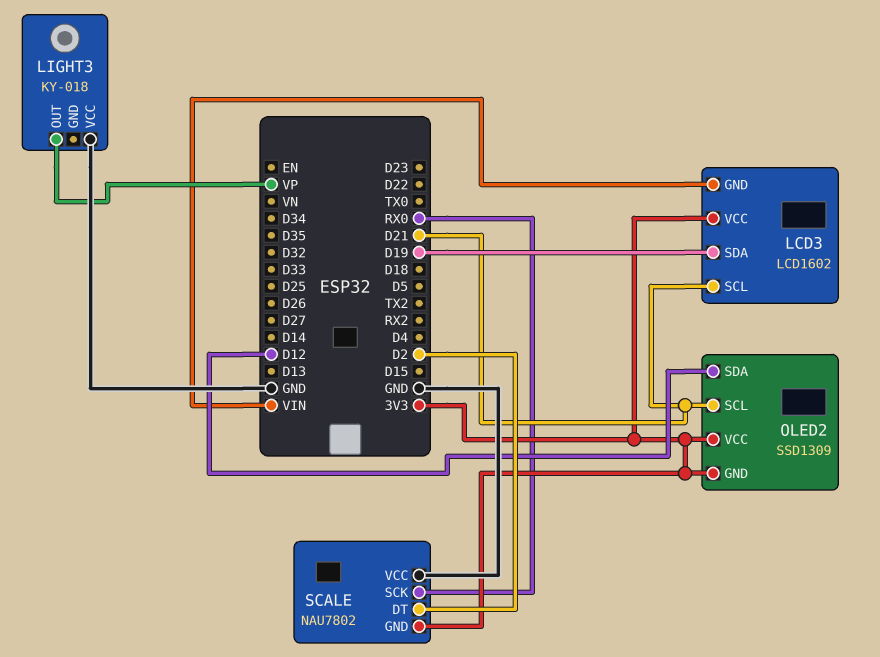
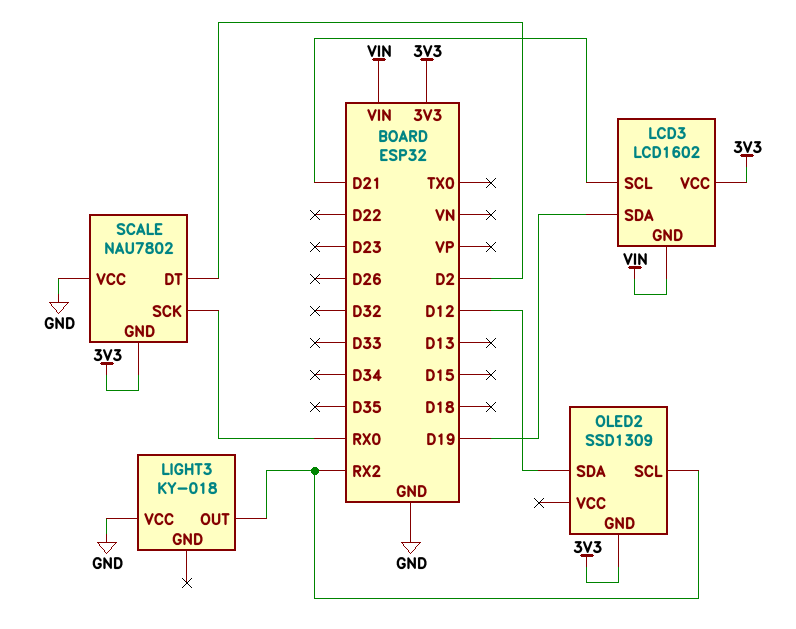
LIGHT3 pin OUT: VP -> RX2
OLED2 pin SCL: D21 -> RX2
OLED2 pin VCC: 3V3 -> none

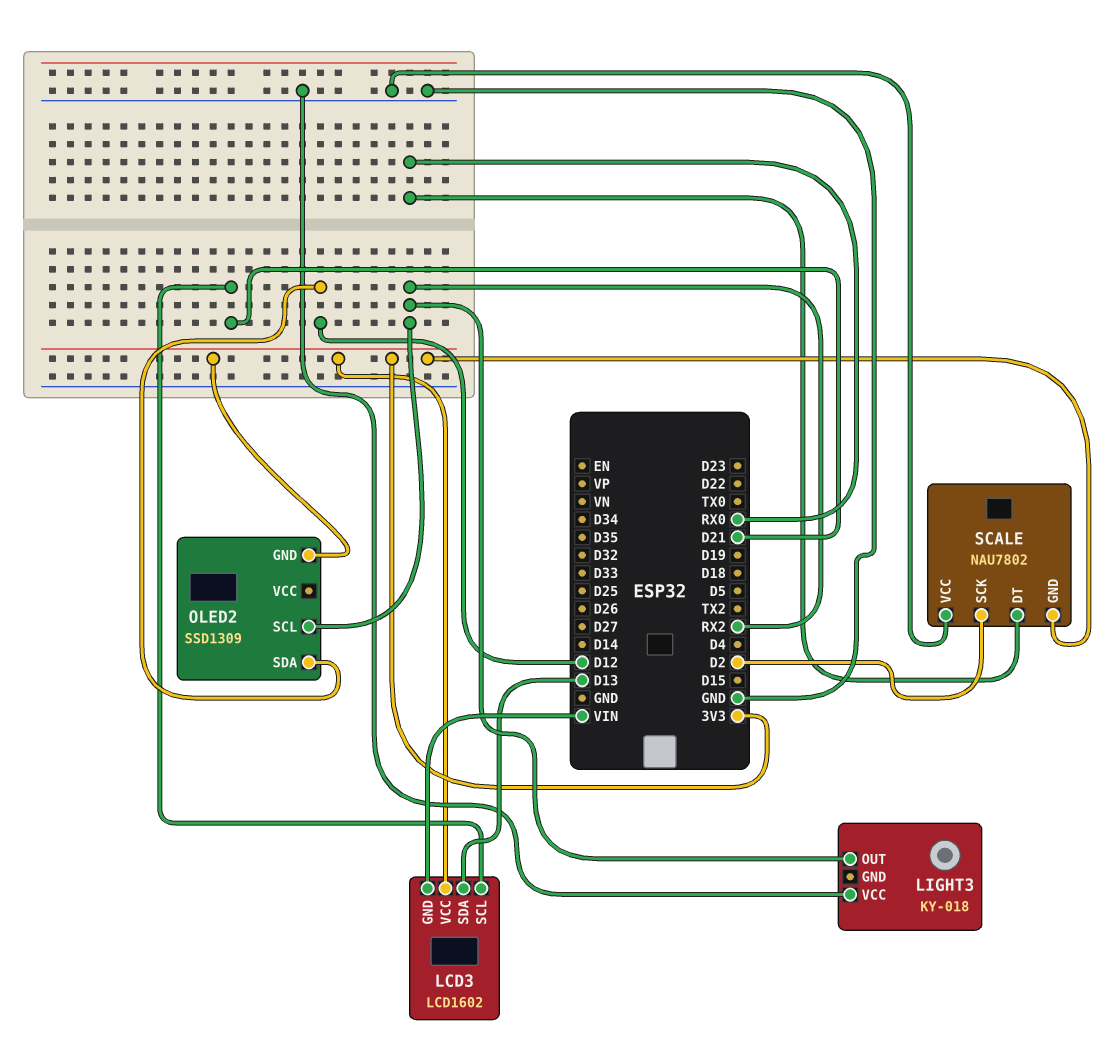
LCD3 pin SDA: D19 -> D13
SCALE pin DT: D2 -> RX0
SCALE pin SCK: RX0 -> D2

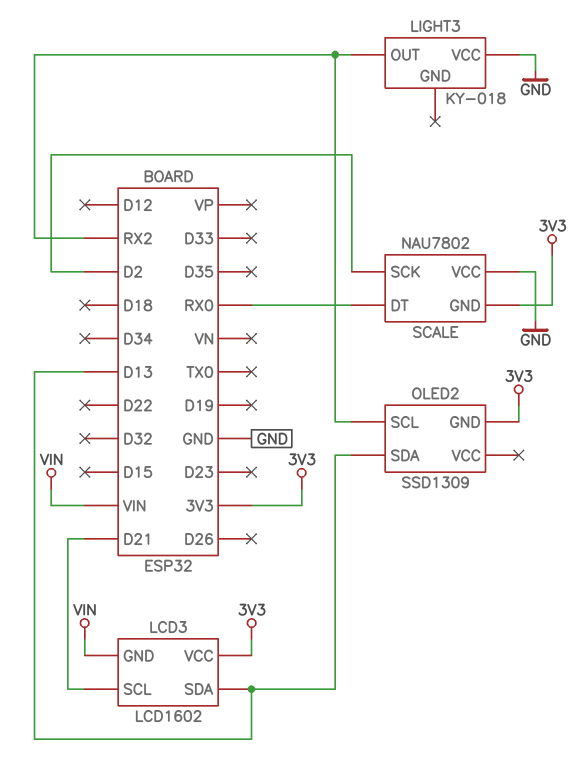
OLED2 pin SDA: D12 -> D13

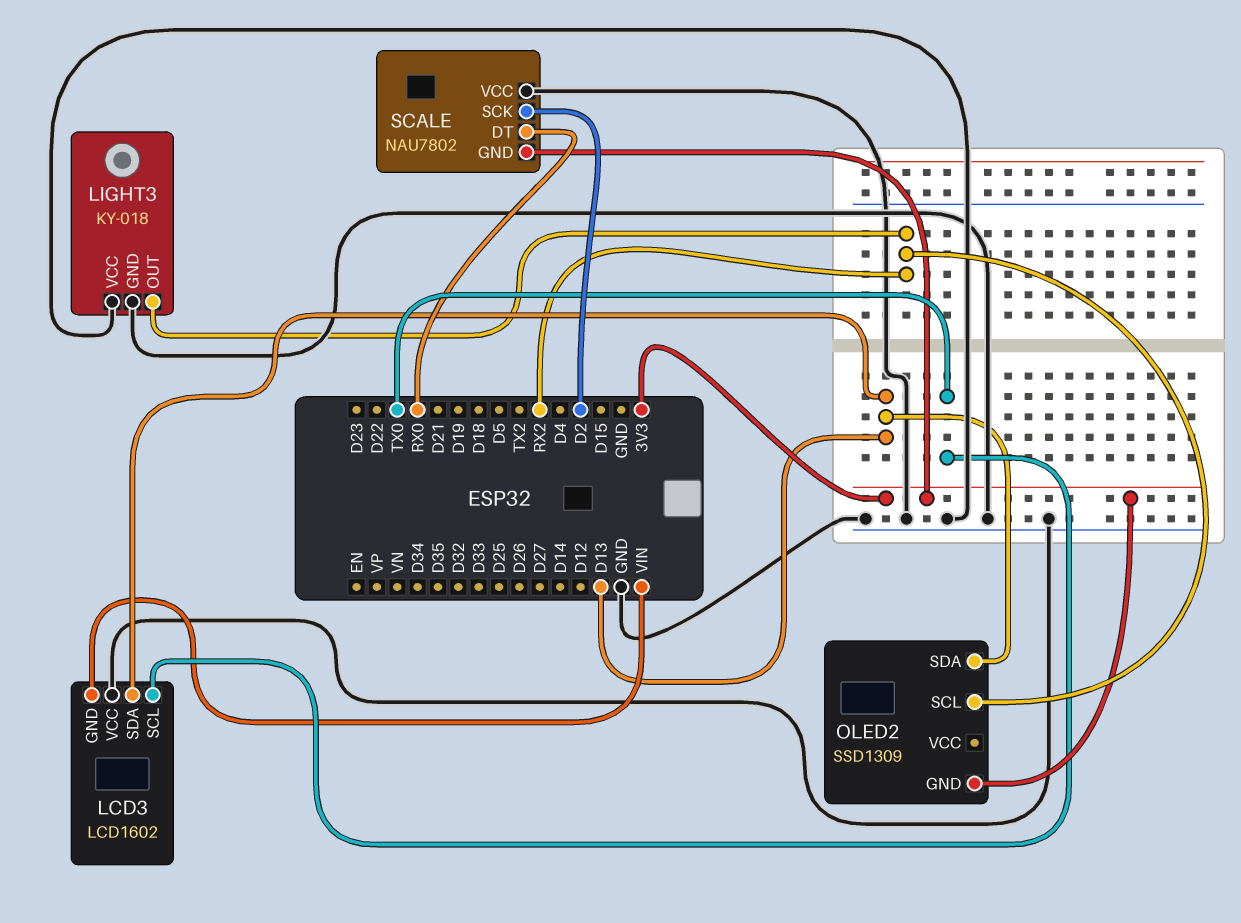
LCD3 pin SCL: D21 -> TX0
LCD3 pin VCC: 3V3 -> GND
LIGHT3 pin GND: none -> GND

